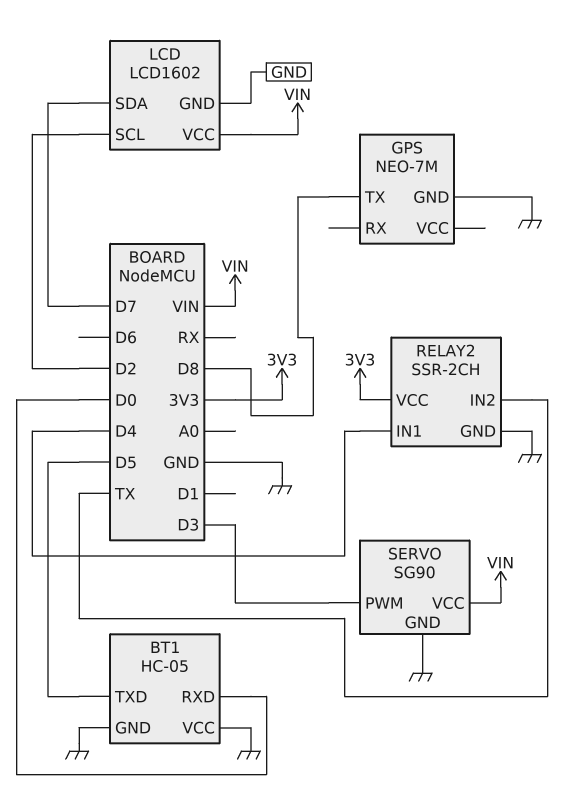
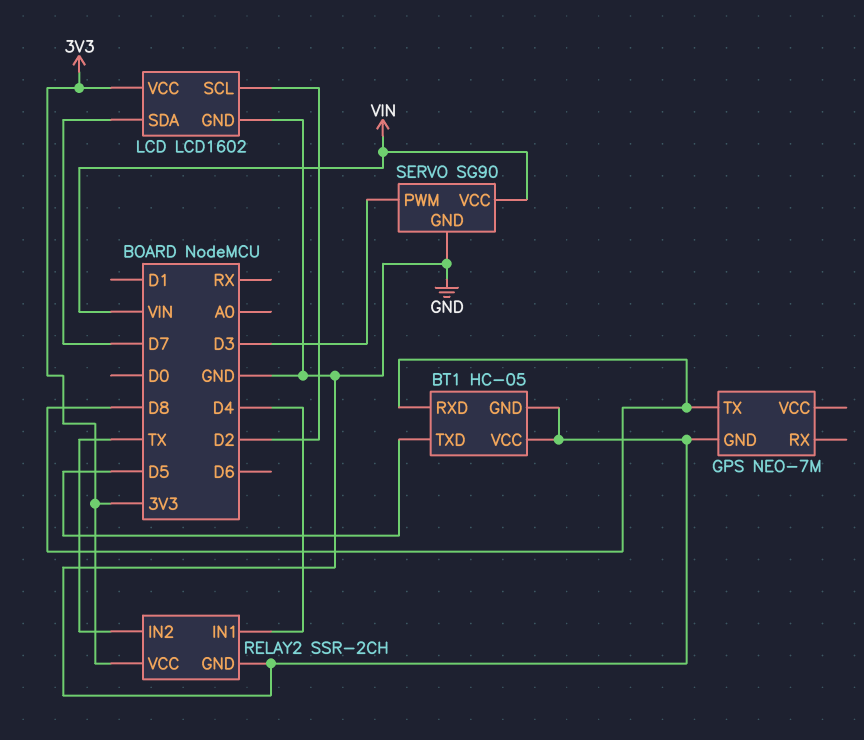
BT1 pin RXD: D0 -> D8
LCD pin VCC: VIN -> 3V3

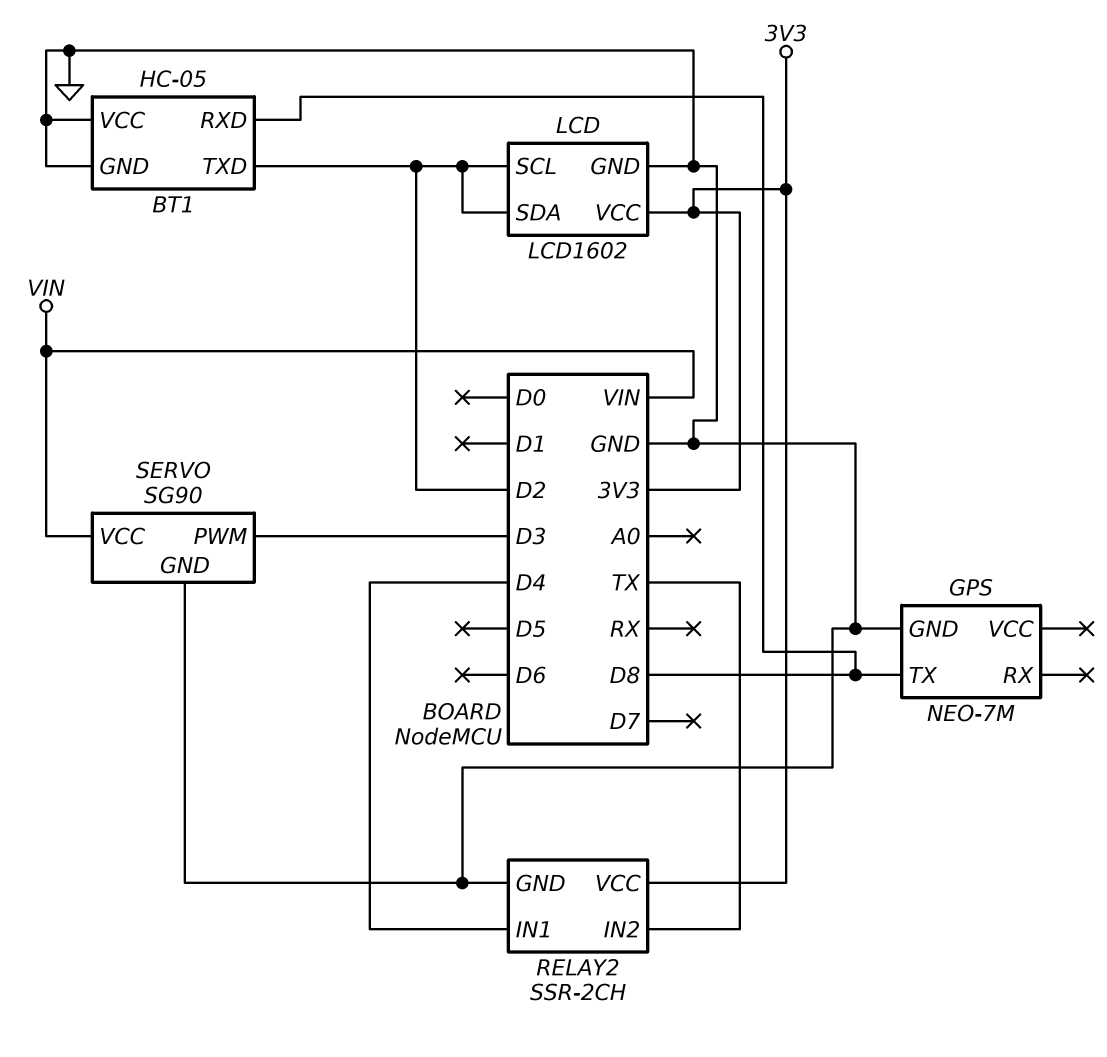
BT1 pin TXD: D5 -> D2
LCD pin SDA: D7 -> D2

